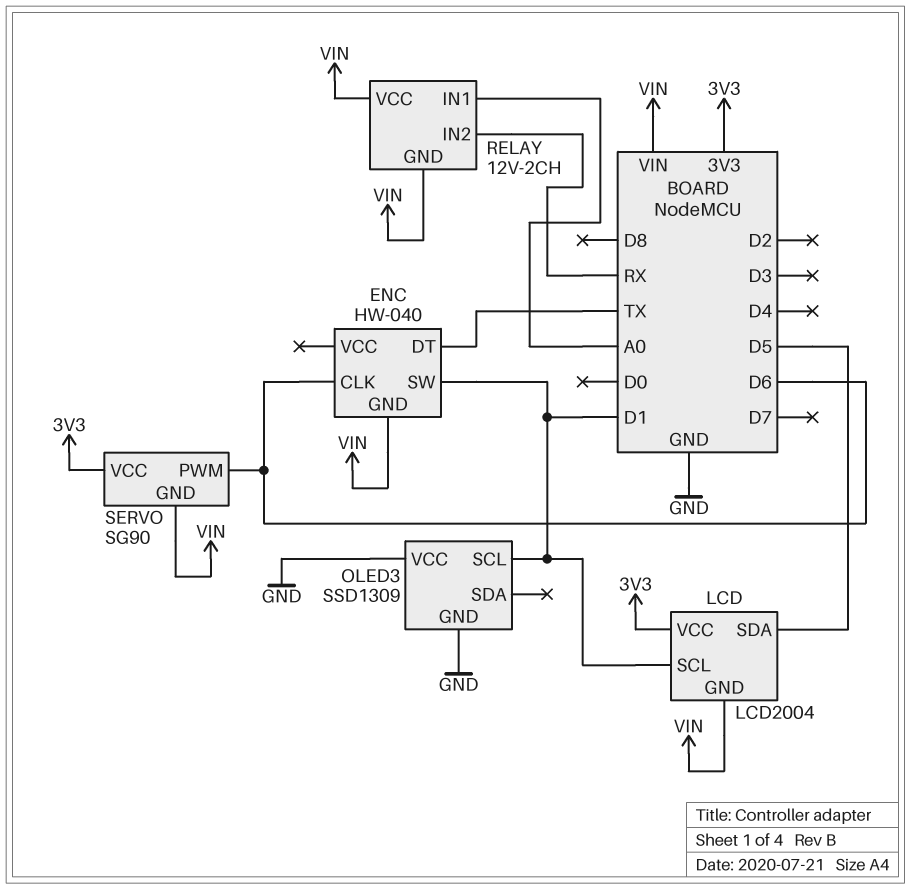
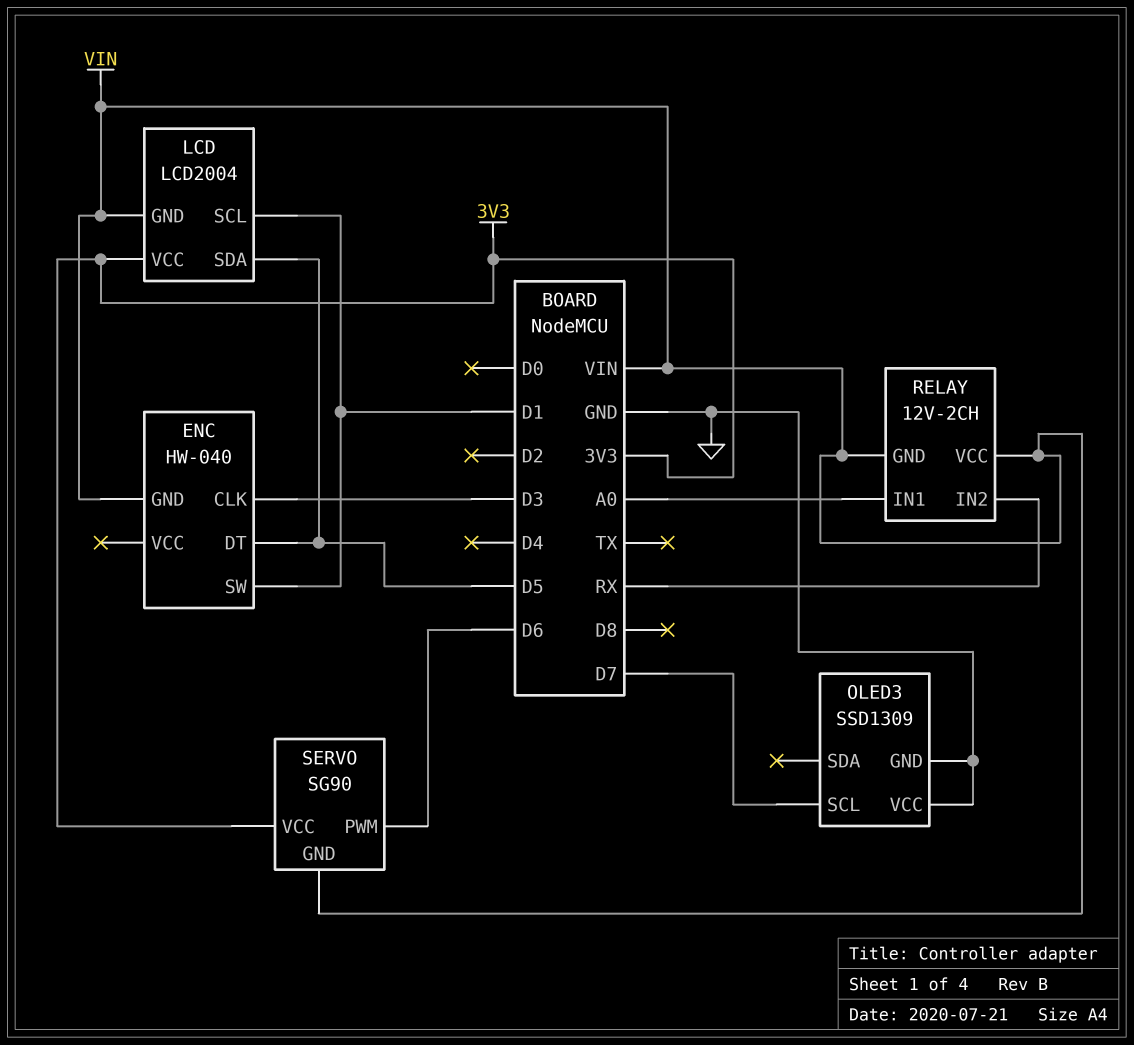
ENC pin CLK: D6 -> D3
ENC pin DT: TX -> D5
OLED3 pin SCL: D1 -> D7

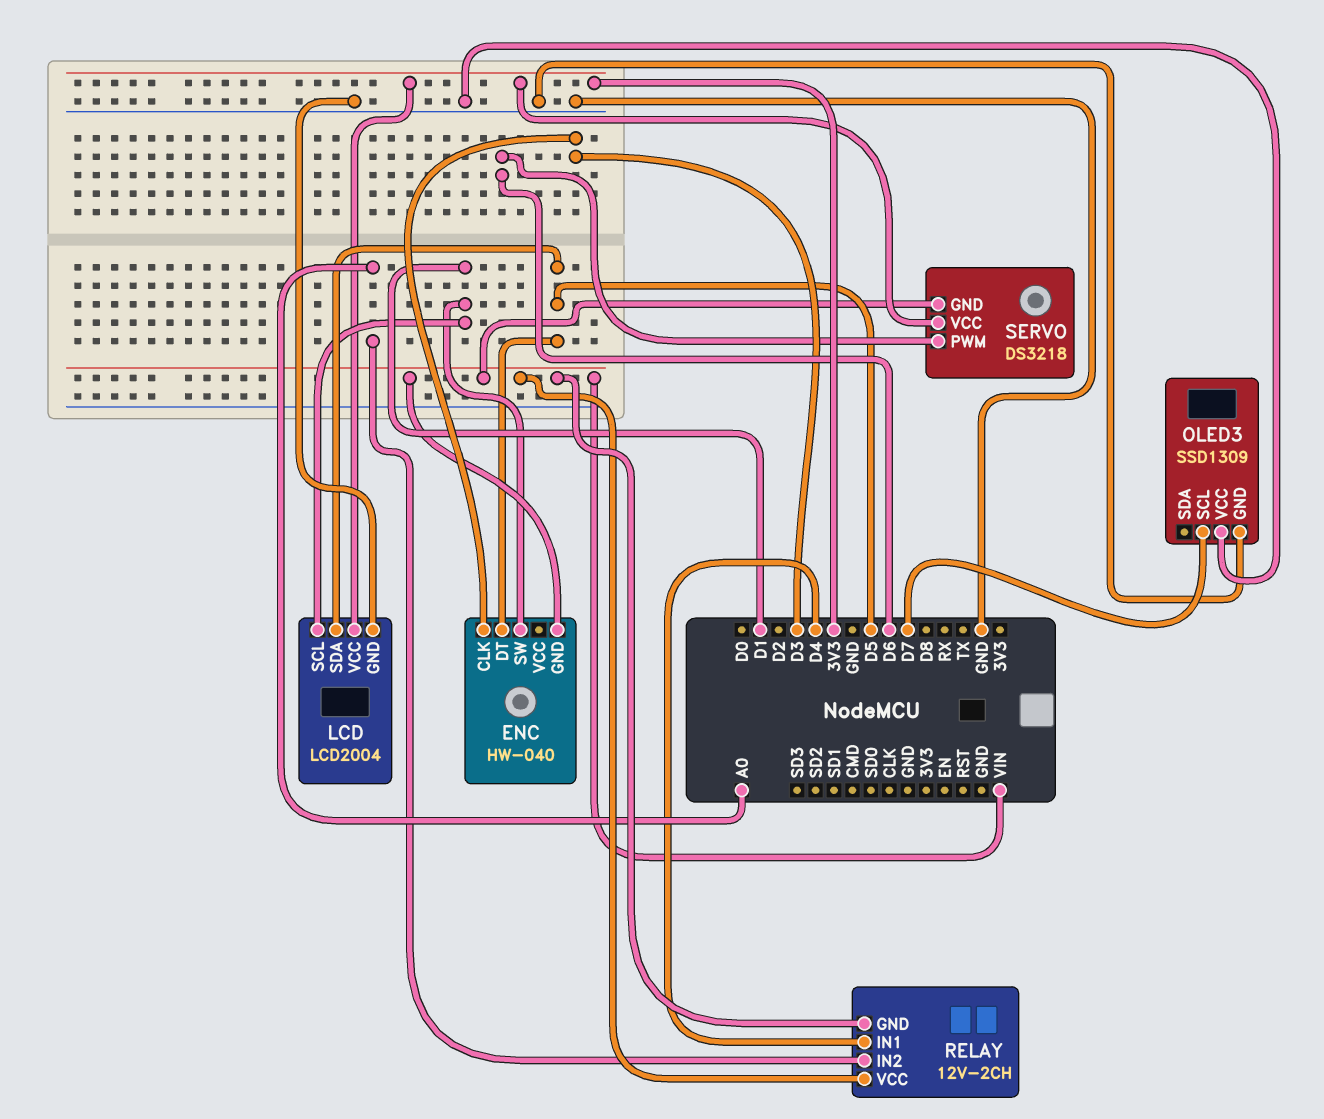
LCD pin GND: VIN -> GND
RELAY pin IN1: A0 -> D4
RELAY pin IN2: RX -> A0
SERVO: SG90 -> DS3218

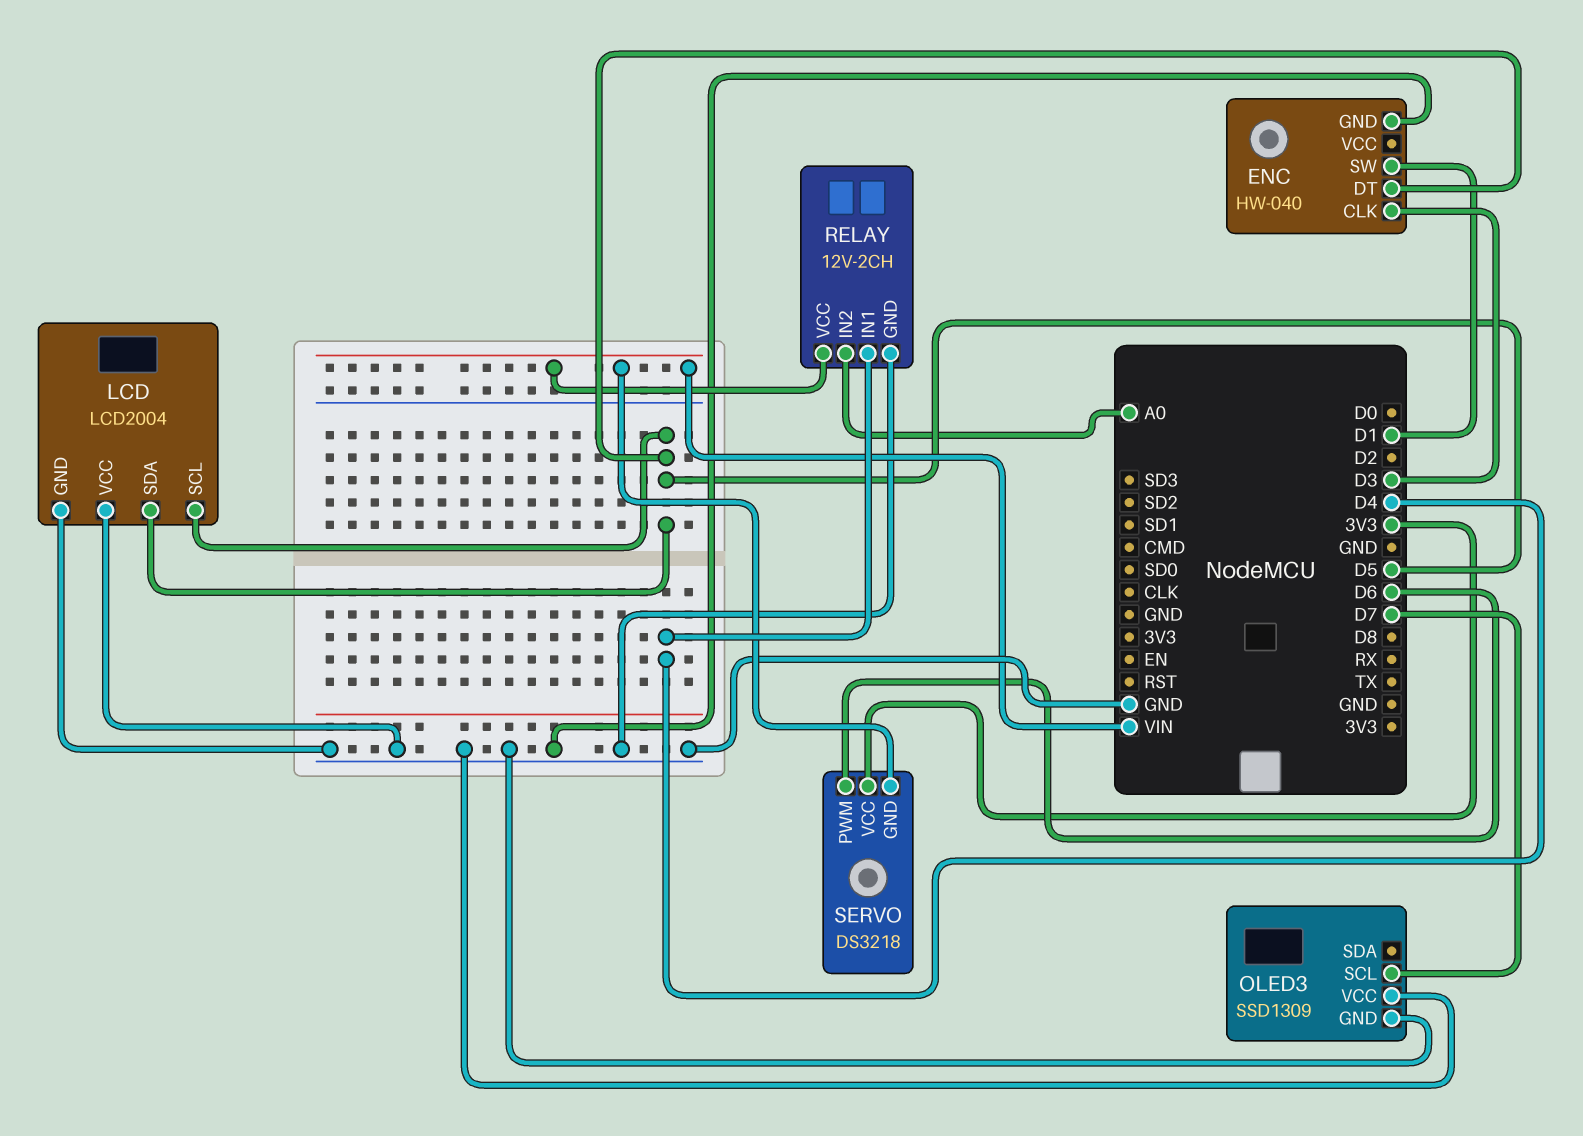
ENC pin GND: VIN -> GND
LCD pin SCL: D1 -> D5
LCD pin VCC: 3V3 -> GND
RELAY pin GND: VIN -> GND

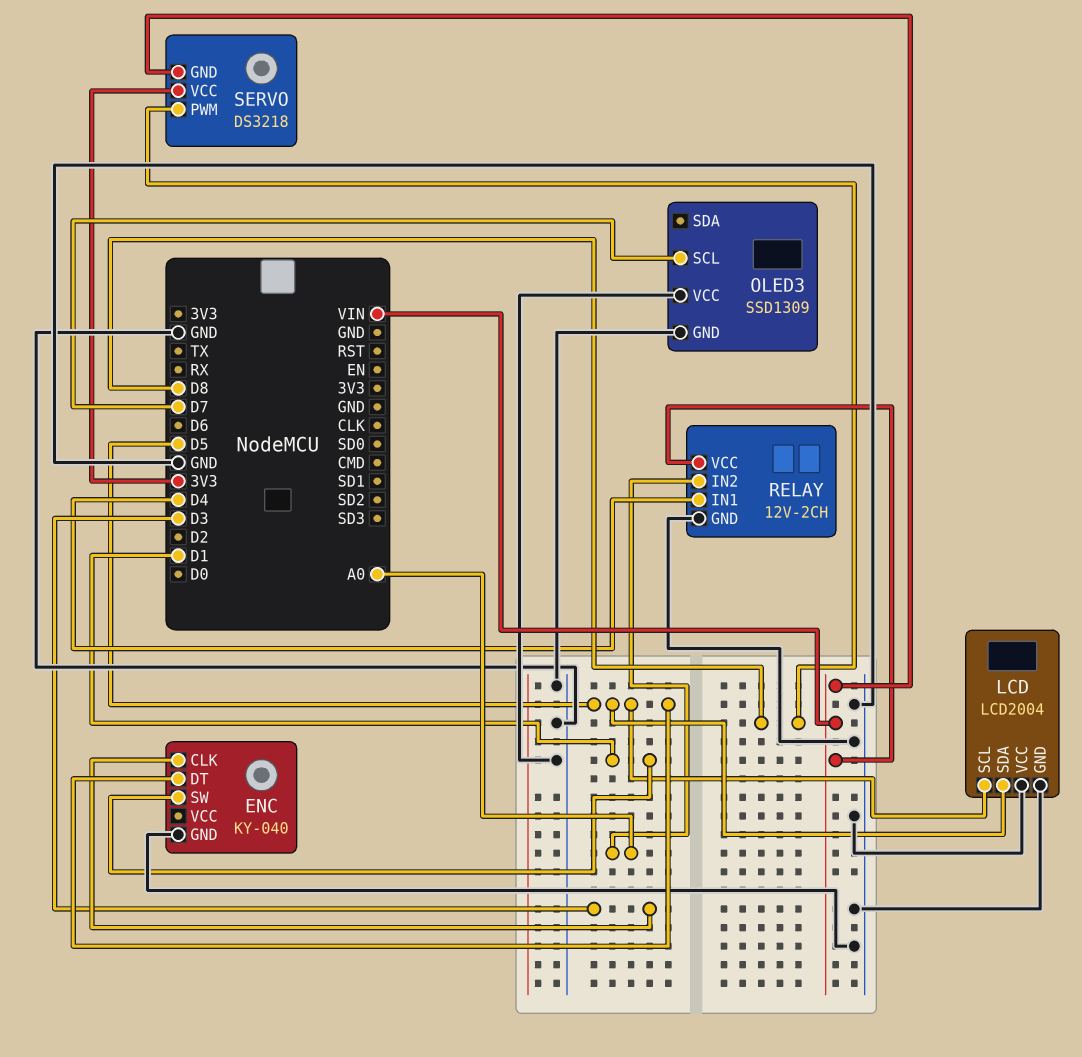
ENC: HW-040 -> KY-040
SERVO pin PWM: D6 -> D8

